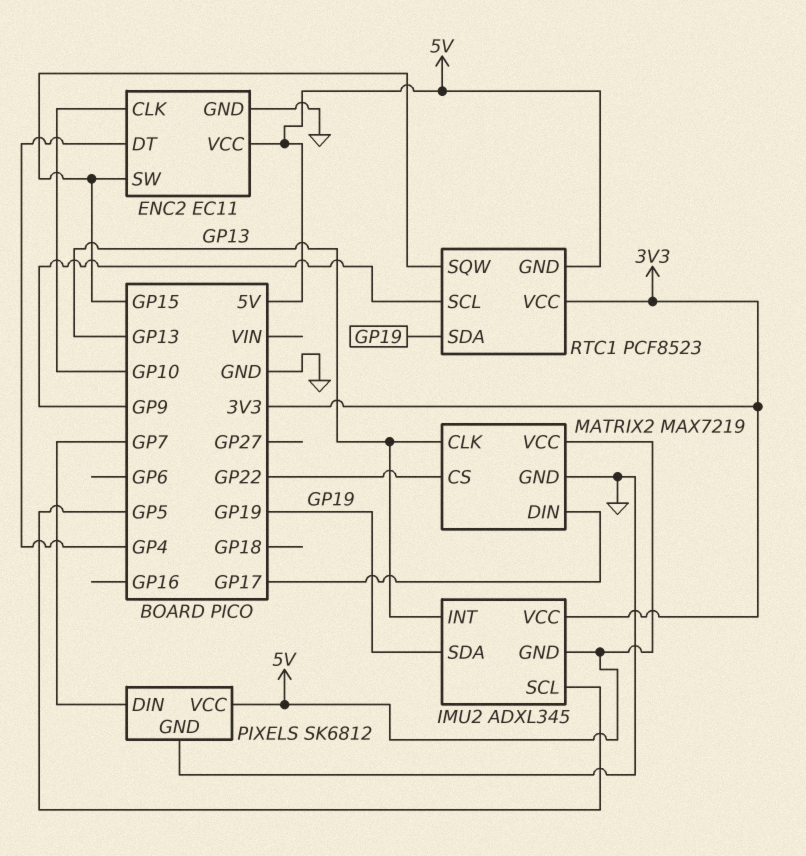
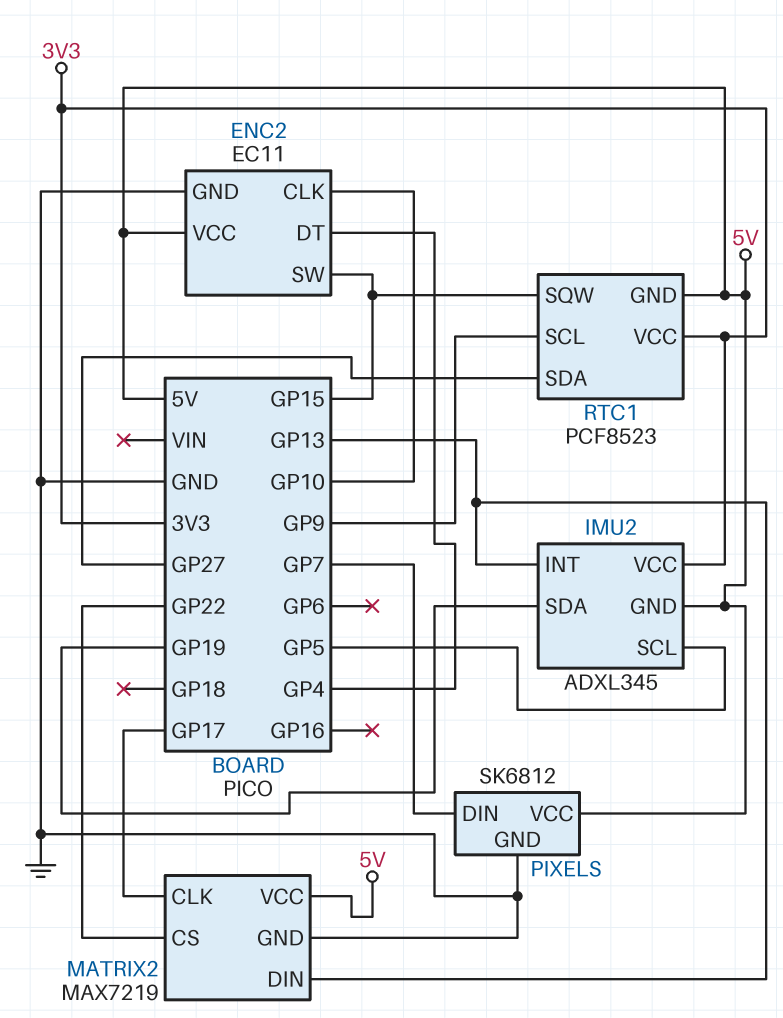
MATRIX2 pin CLK: GP13 -> GP17
MATRIX2 pin DIN: GP17 -> GP13
RTC1 pin SDA: GP19 -> GP27

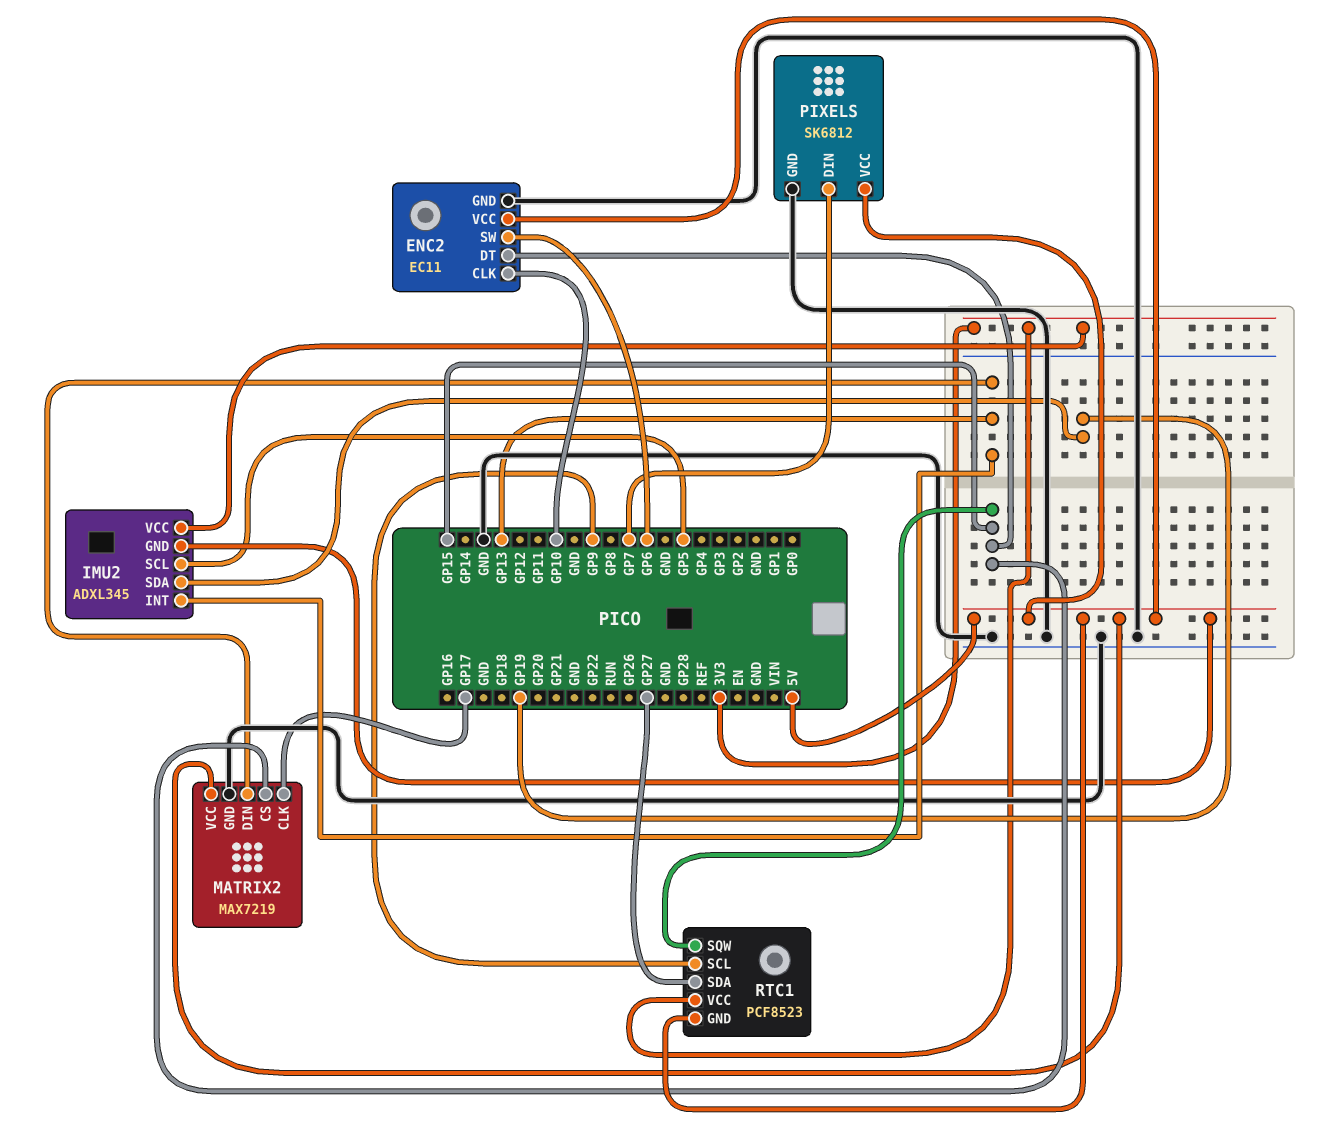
ENC2 pin DT: GP4 -> GP15
ENC2 pin SW: GP15 -> GP6
MATRIX2 pin CS: GP22 -> GP15

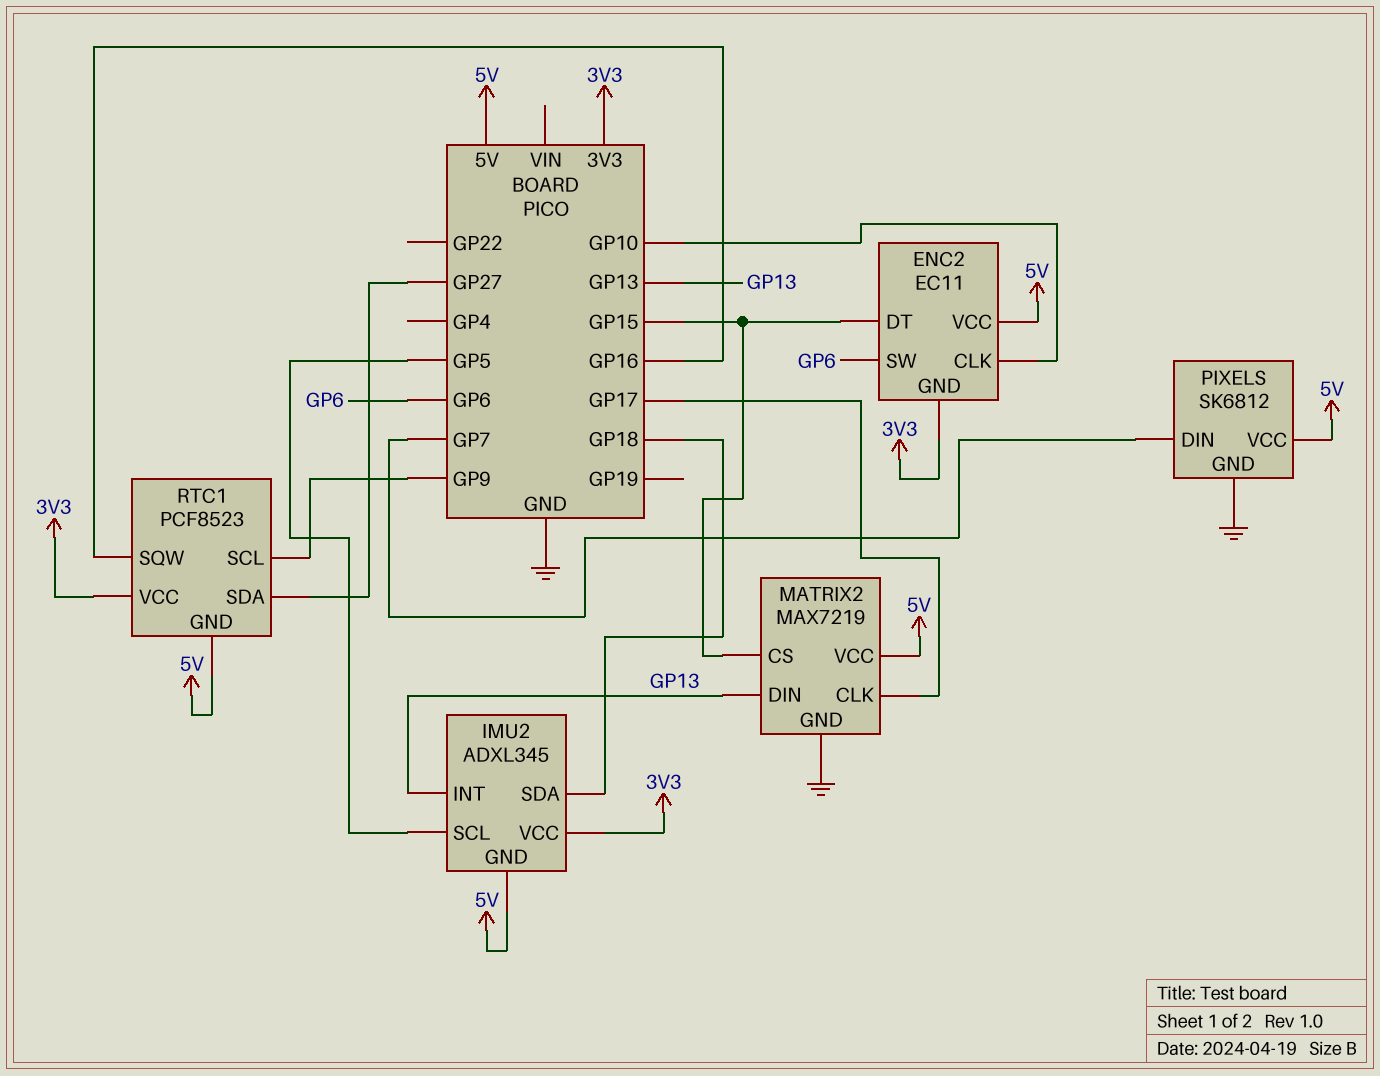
ENC2 pin GND: GND -> 3V3
IMU2 pin SDA: GP19 -> GP18
RTC1 pin SQW: GP15 -> GP16

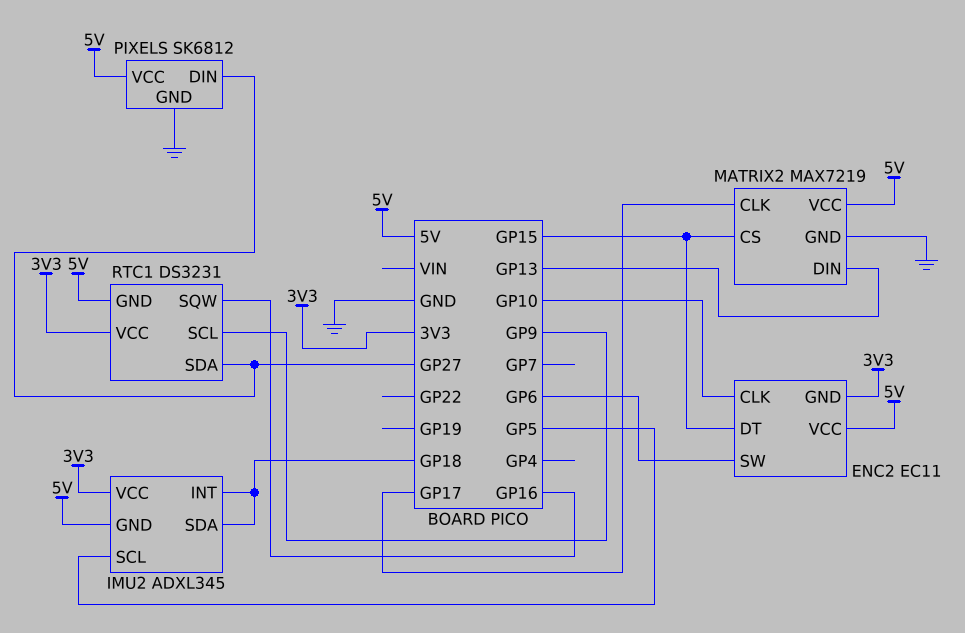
IMU2 pin INT: GP13 -> GP18
PIXELS pin DIN: GP7 -> GP27
RTC1: PCF8523 -> DS3231

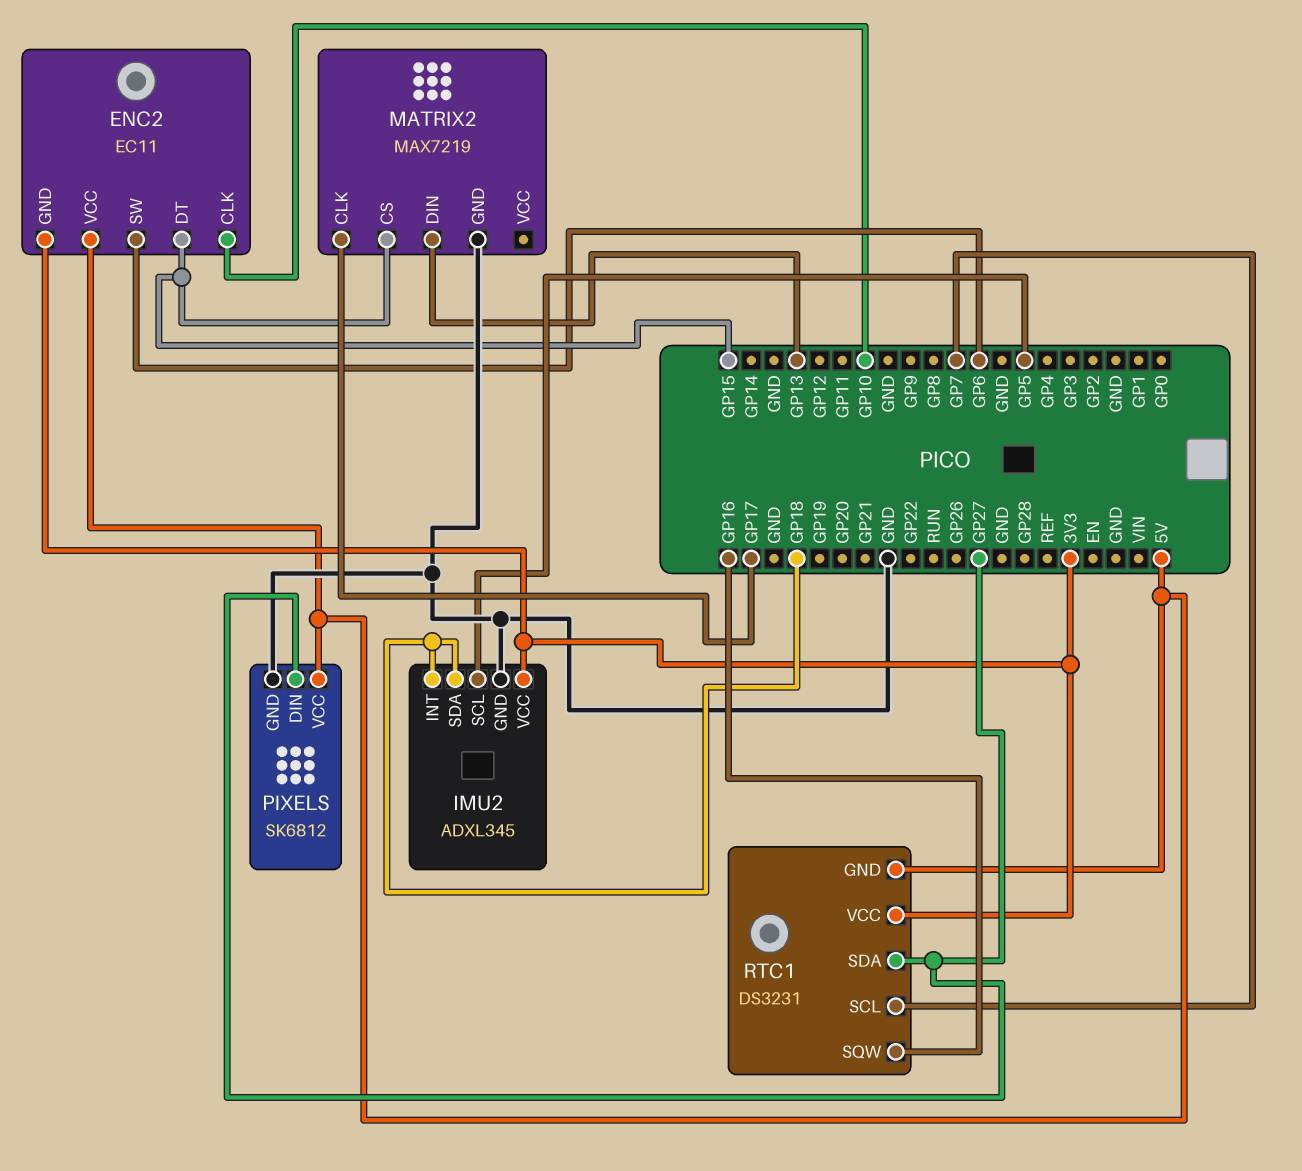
IMU2 pin GND: 5V -> GND
MATRIX2 pin VCC: 5V -> none
RTC1 pin SCL: GP9 -> GP7

